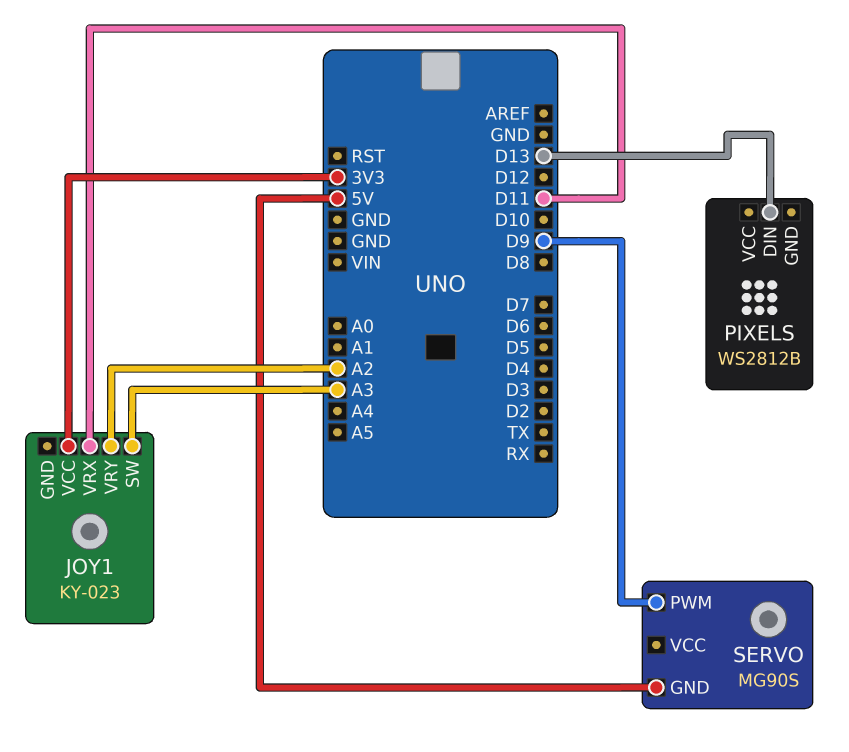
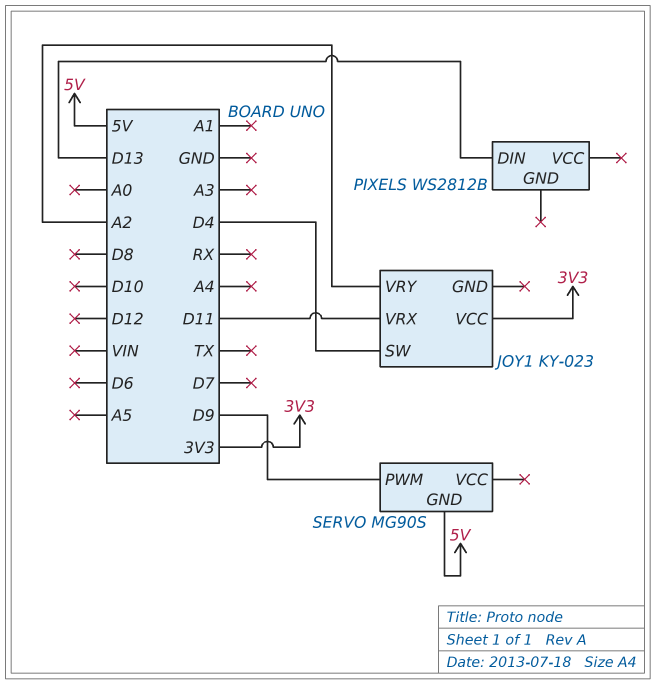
JOY1 pin SW: A3 -> D4

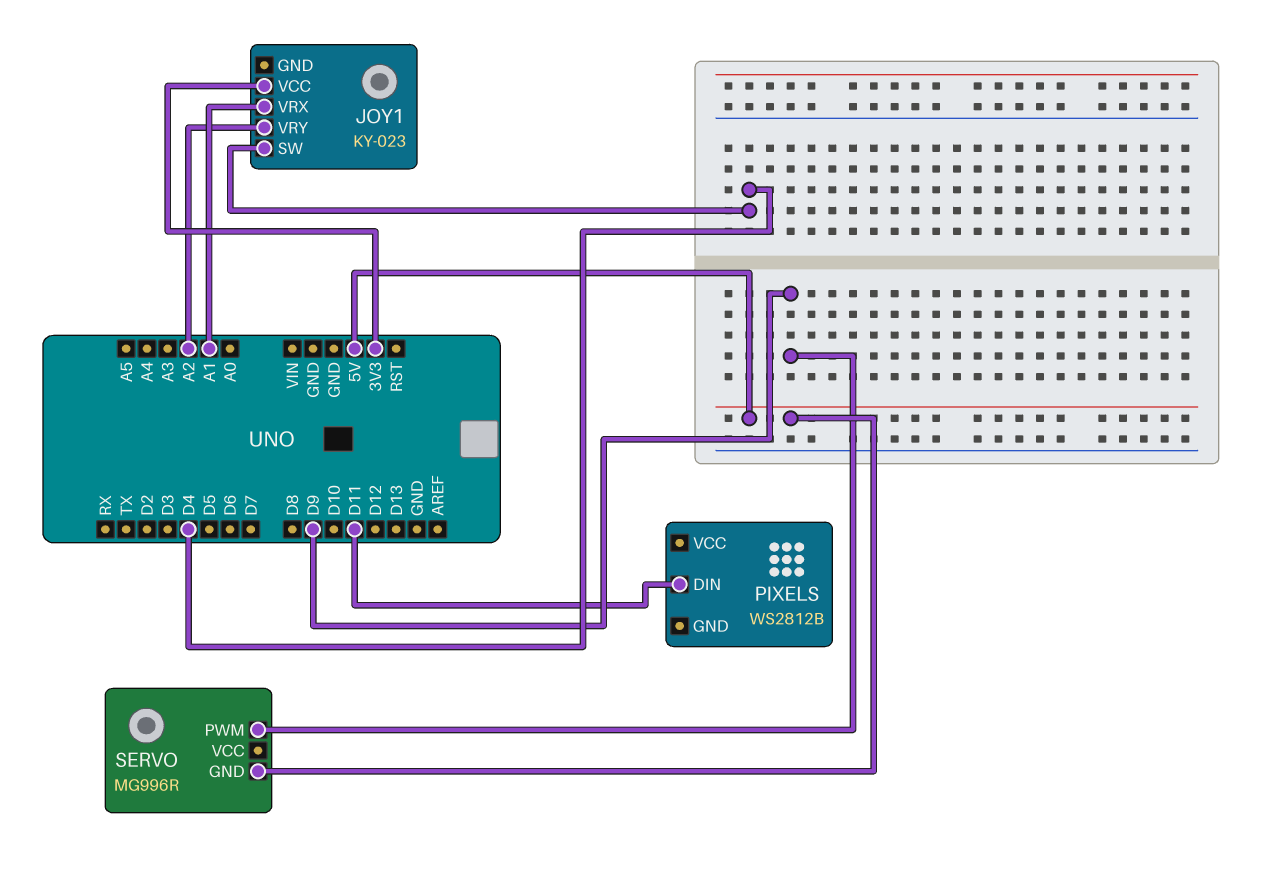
JOY1 pin VRX: D11 -> A1
PIXELS pin DIN: D13 -> D11
SERVO: MG90S -> MG996R

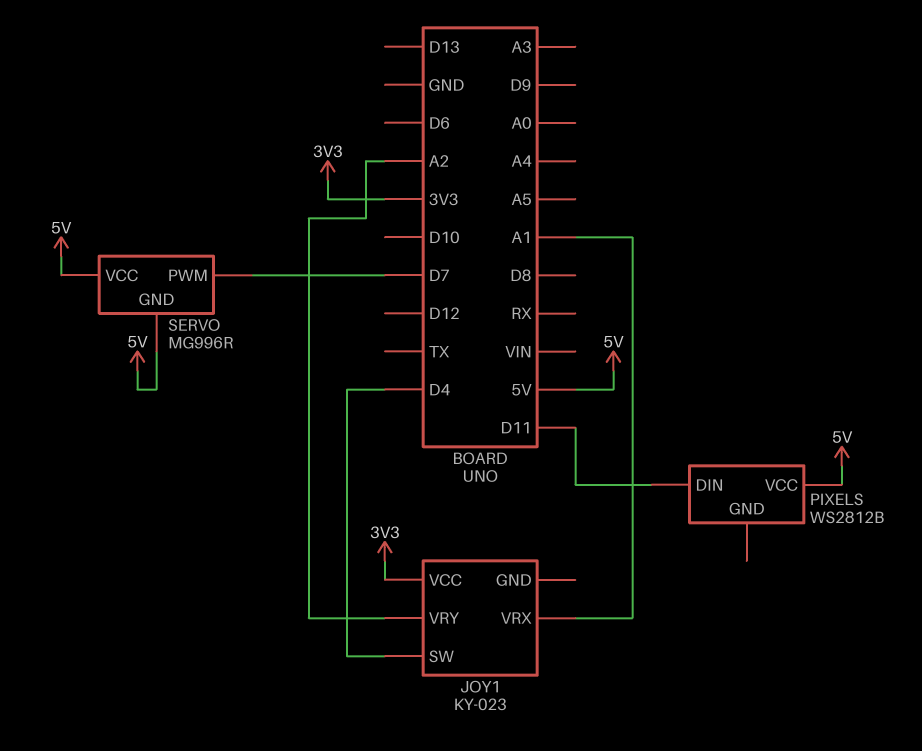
PIXELS pin VCC: none -> 5V
SERVO pin PWM: D9 -> D7
SERVO pin VCC: none -> 5V

